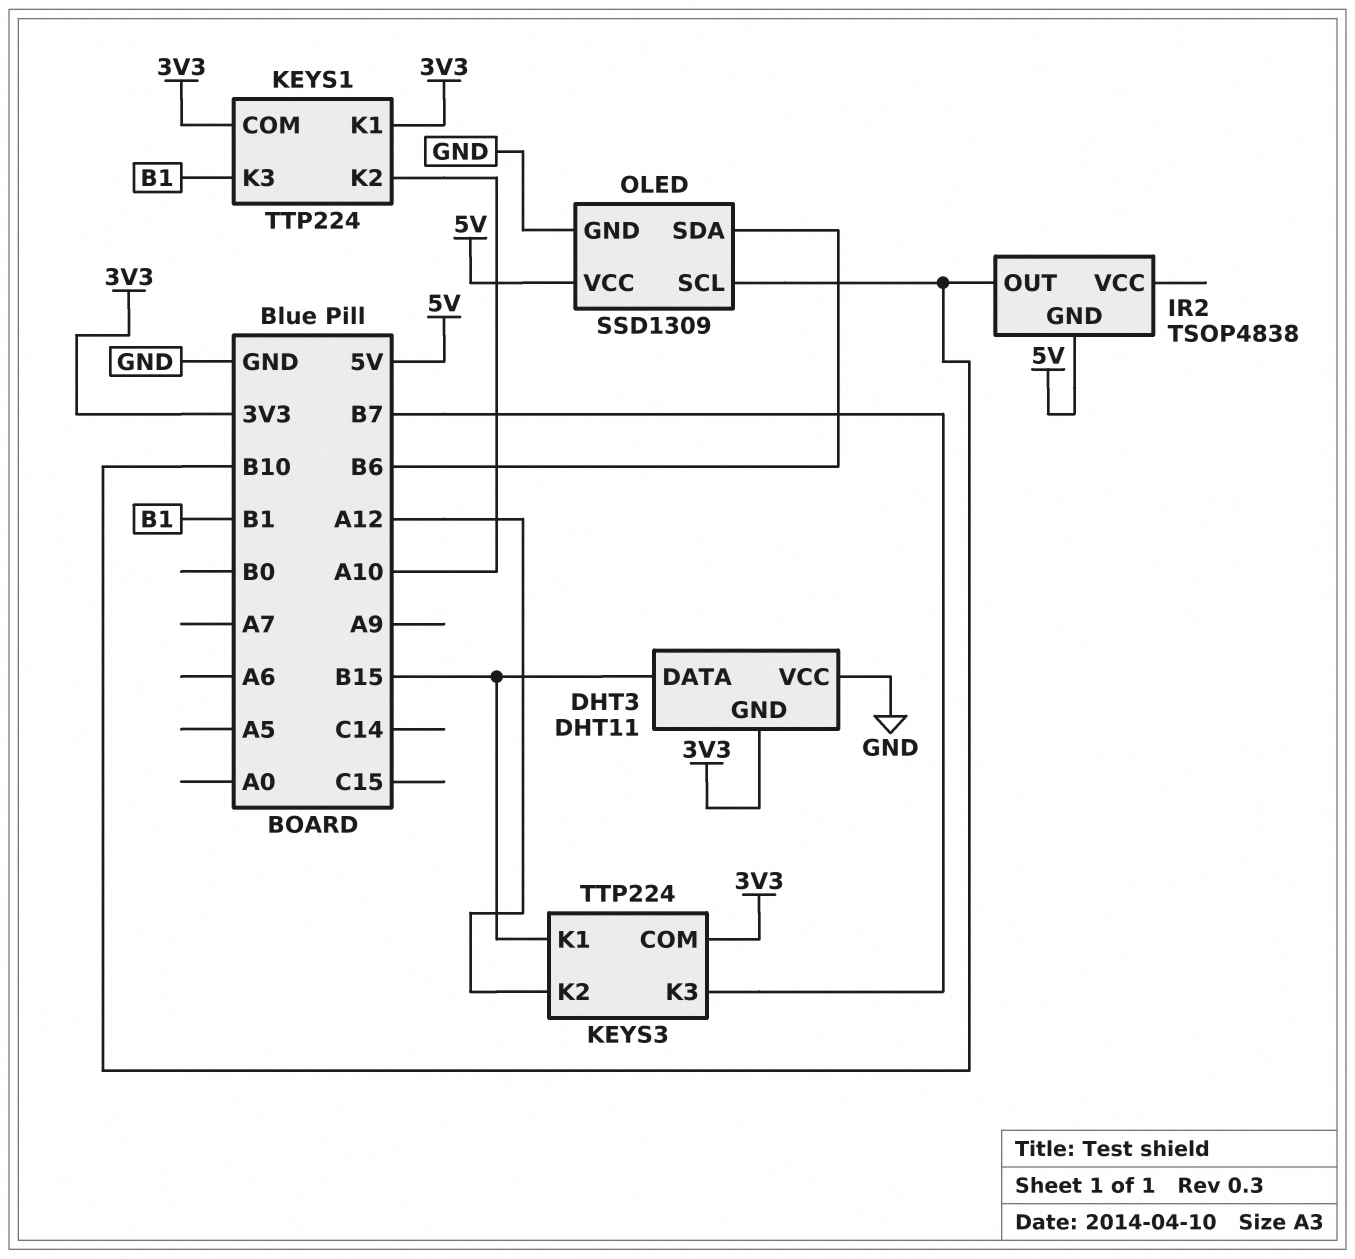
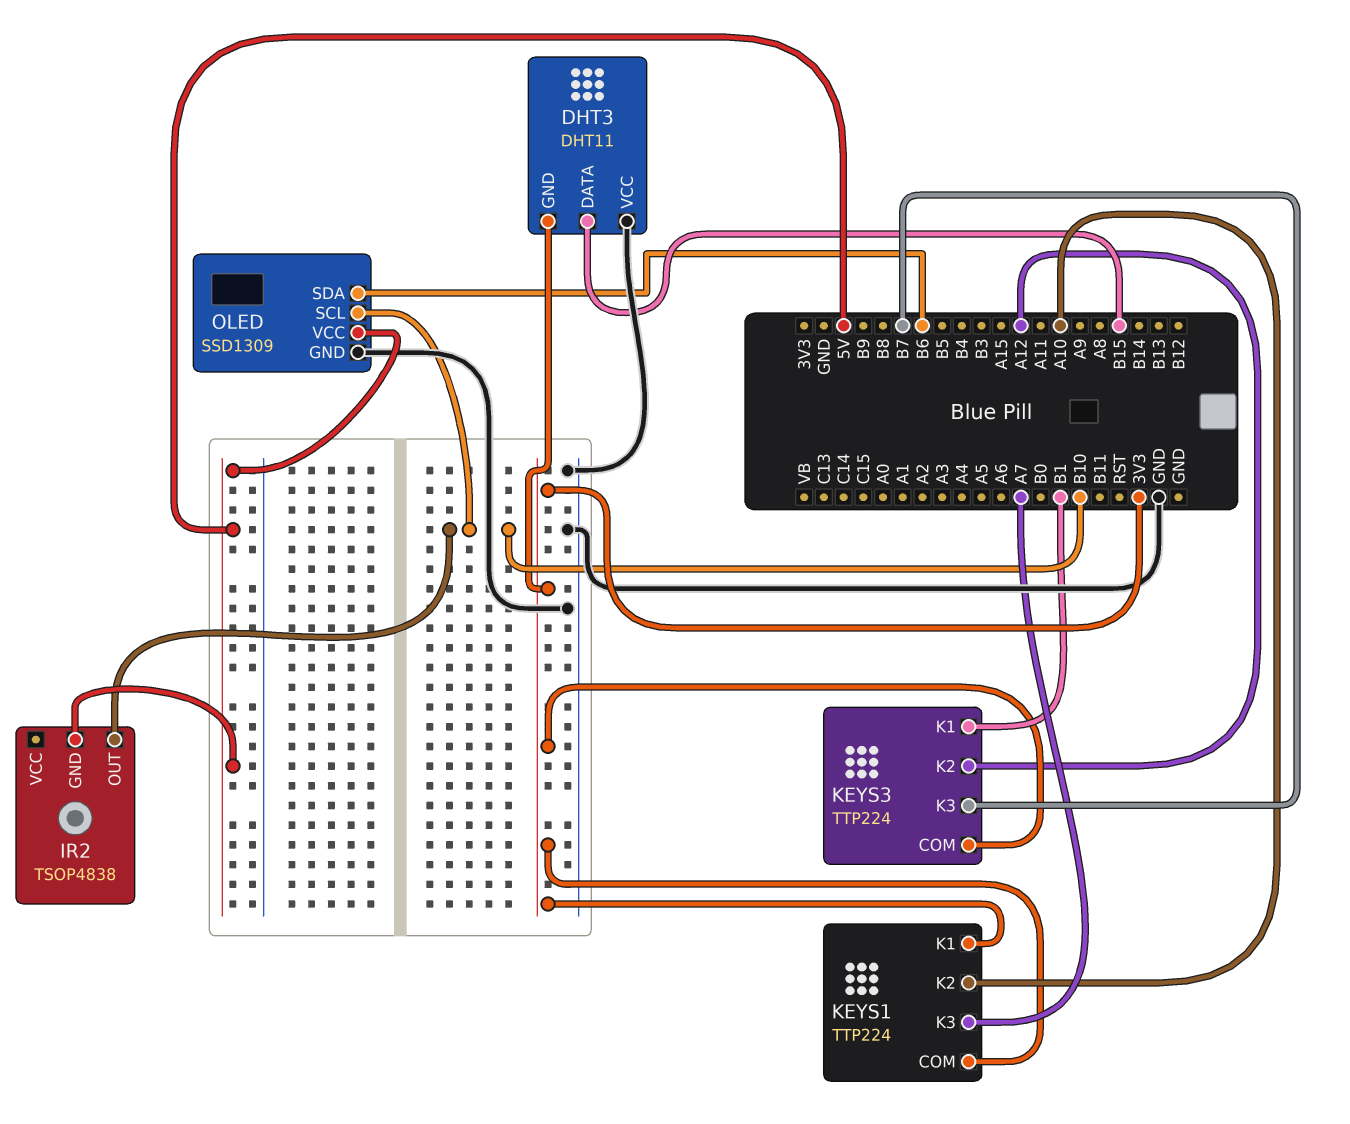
KEYS1 pin K3: B1 -> A7
KEYS3 pin K1: B15 -> B1

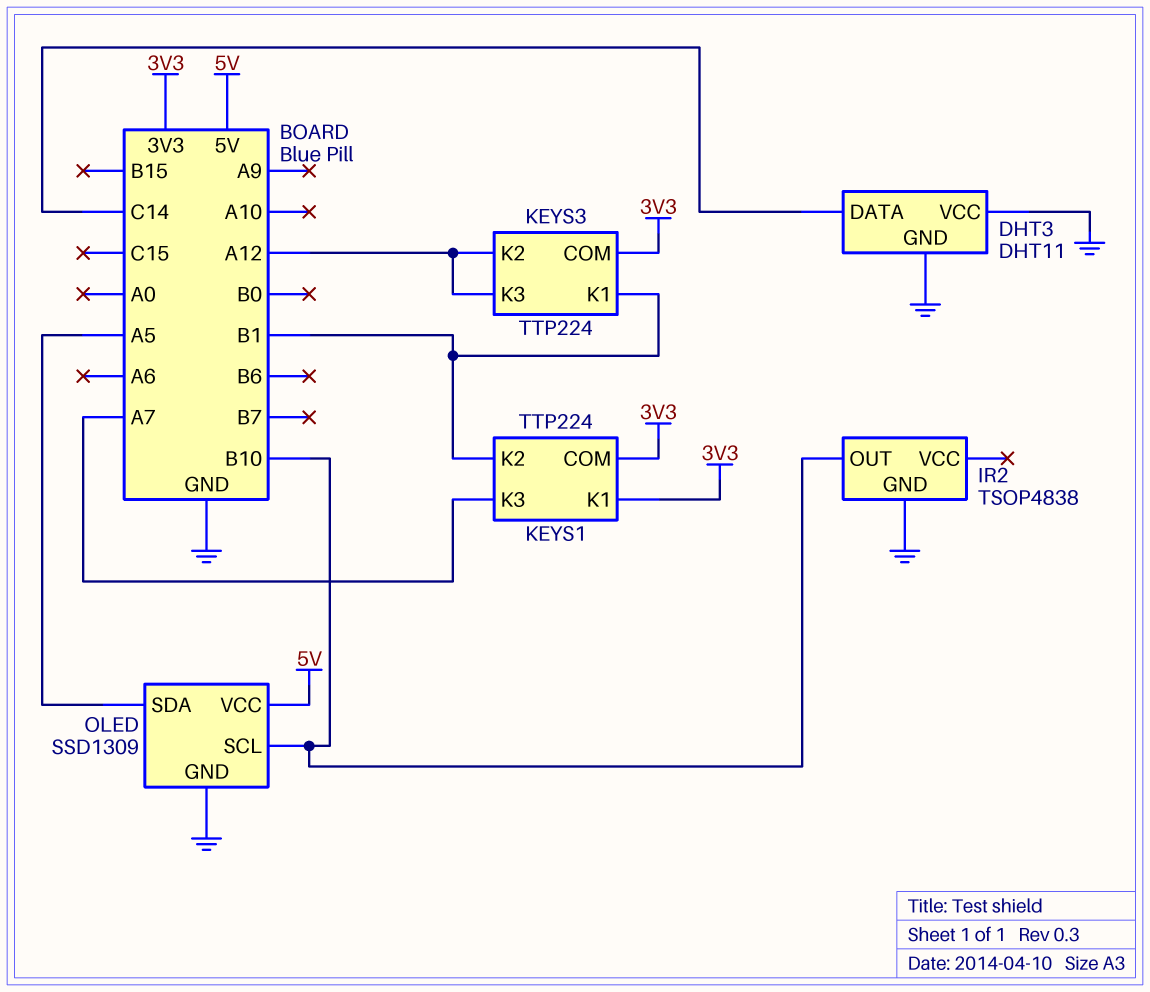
DHT3 pin DATA: B15 -> C14
DHT3 pin GND: 3V3 -> GND
IR2 pin GND: 5V -> GND
KEYS1 pin K2: A10 -> B1
KEYS3 pin K3: B7 -> A12
OLED pin SDA: B6 -> A5

